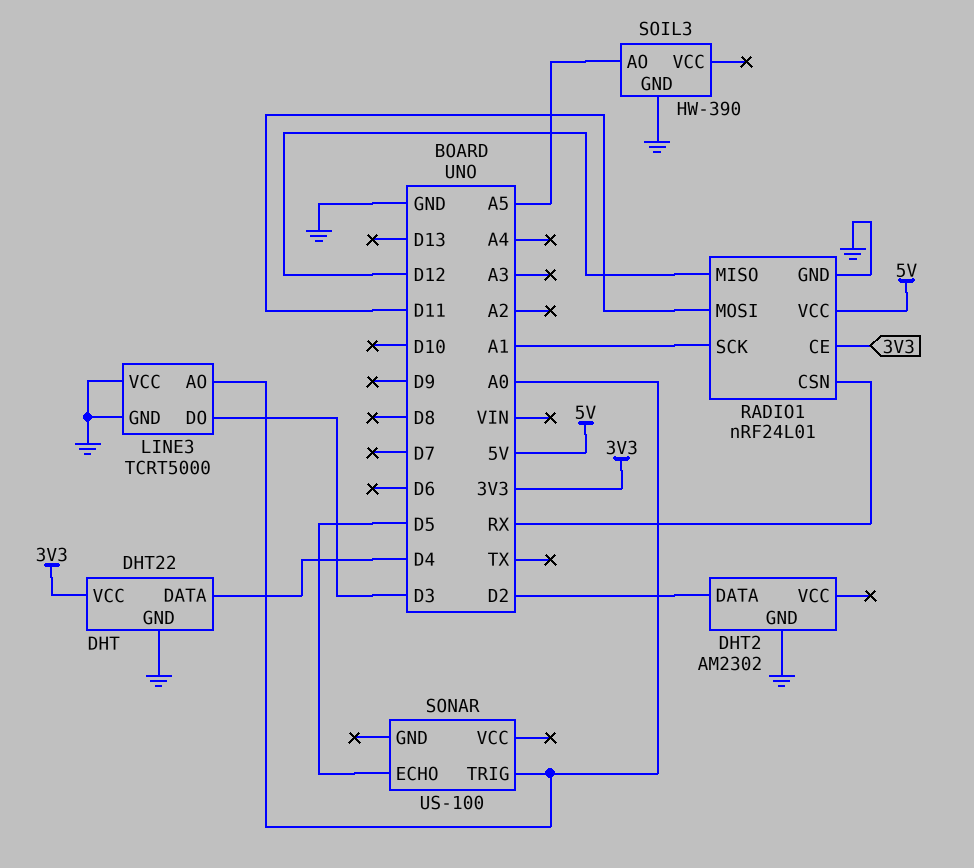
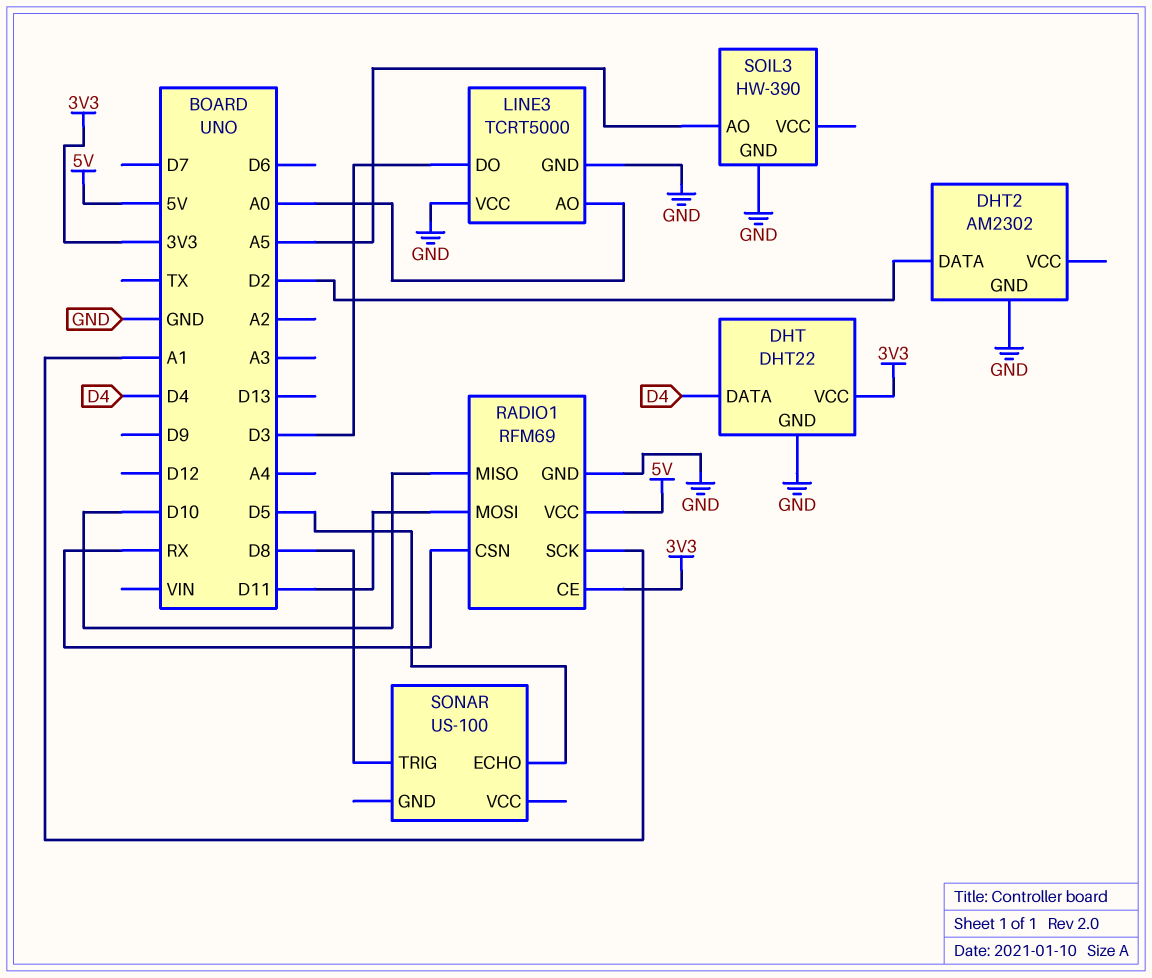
RADIO1: nRF24L01 -> RFM69
RADIO1 pin MISO: D12 -> D10
SONAR pin TRIG: A0 -> D8

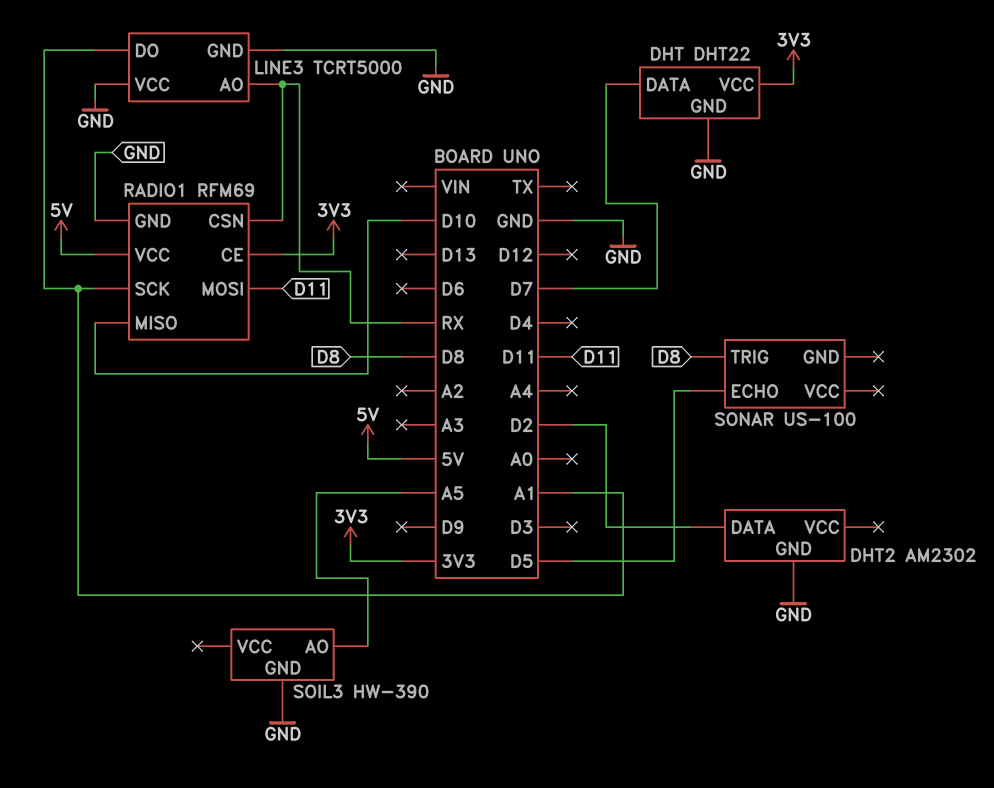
DHT pin DATA: D4 -> D7
LINE3 pin AO: A0 -> RX
LINE3 pin DO: D3 -> A1

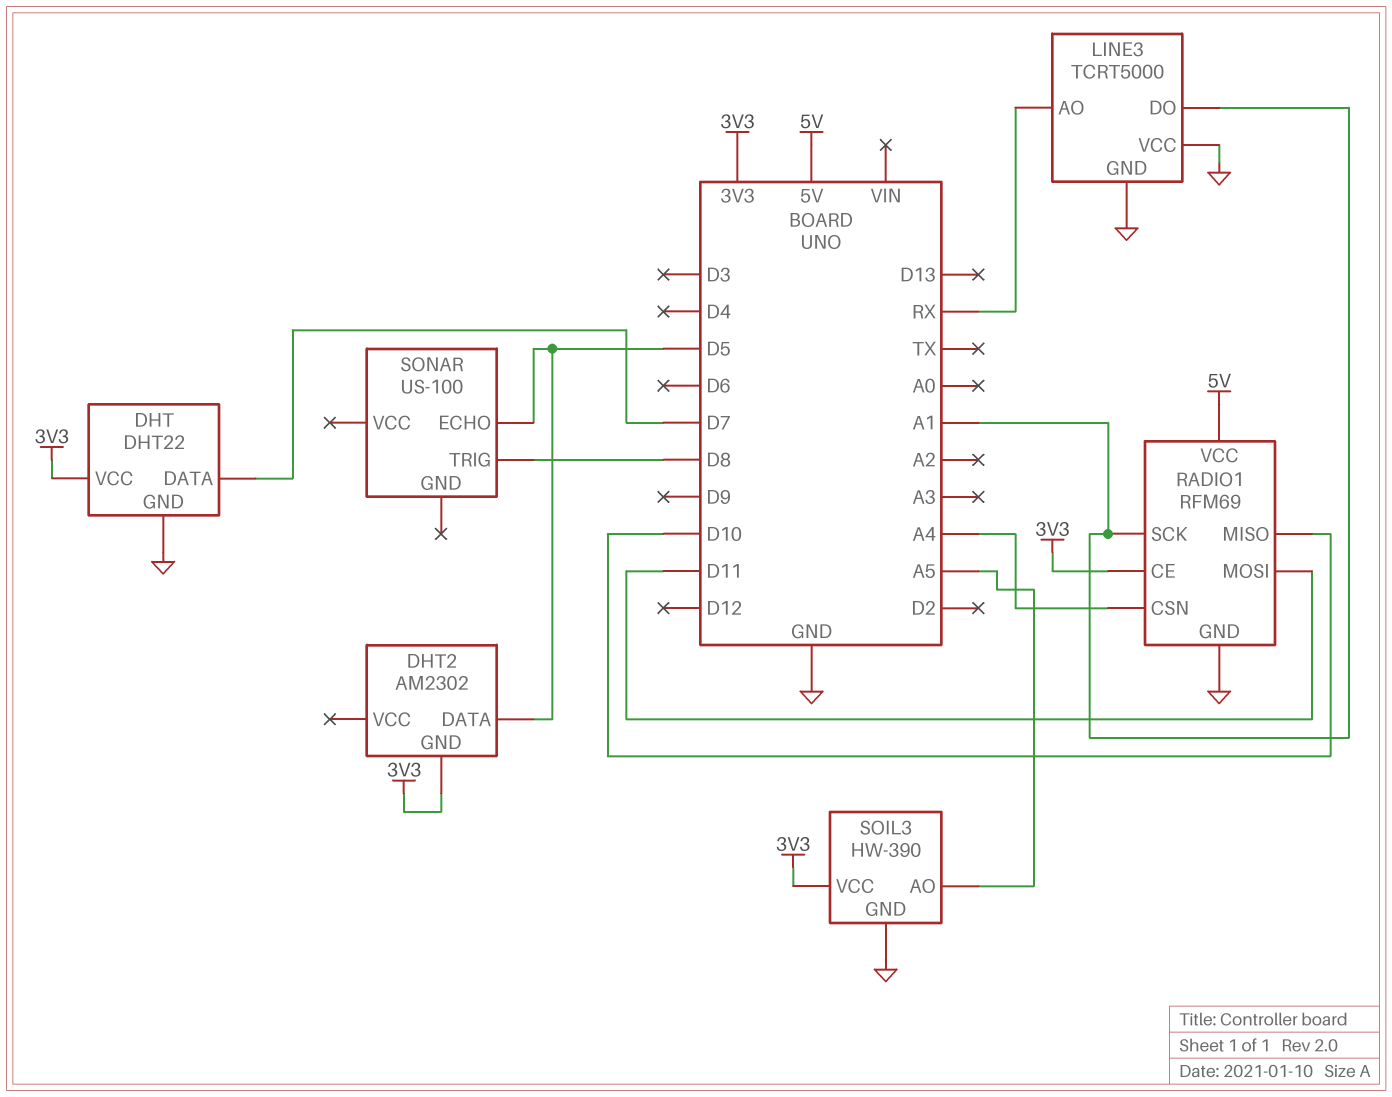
DHT2 pin DATA: D2 -> D5
DHT2 pin GND: GND -> 3V3
RADIO1 pin CSN: RX -> A4
SOIL3 pin VCC: none -> 3V3

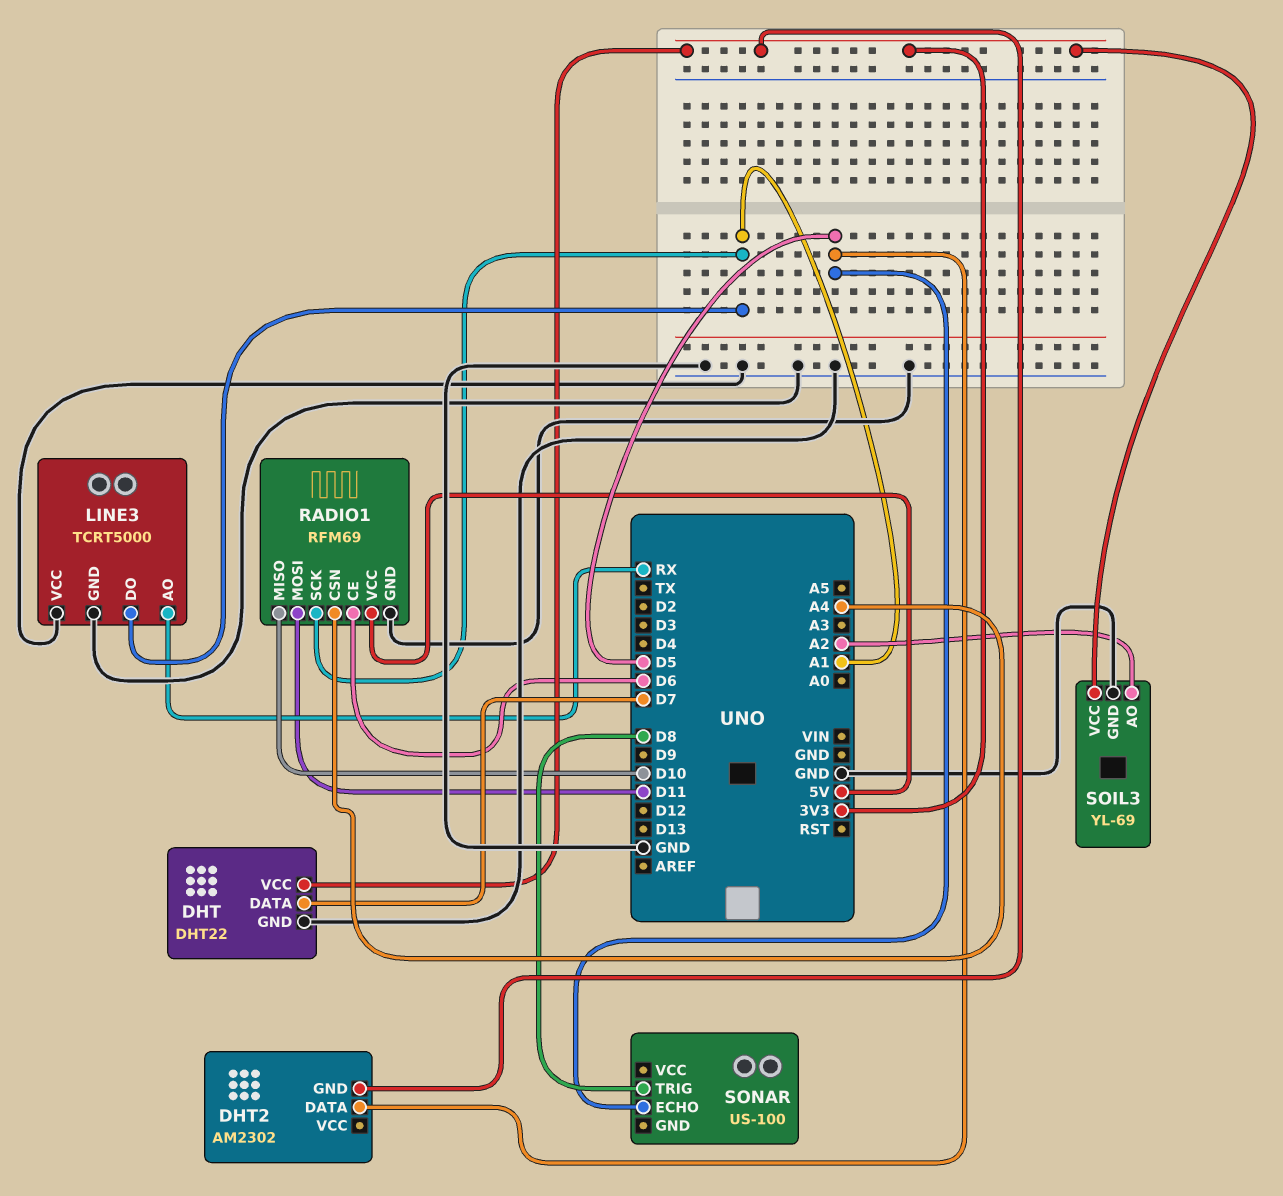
RADIO1 pin CE: 3V3 -> D6
SOIL3: HW-390 -> YL-69
SOIL3 pin AO: A5 -> A2

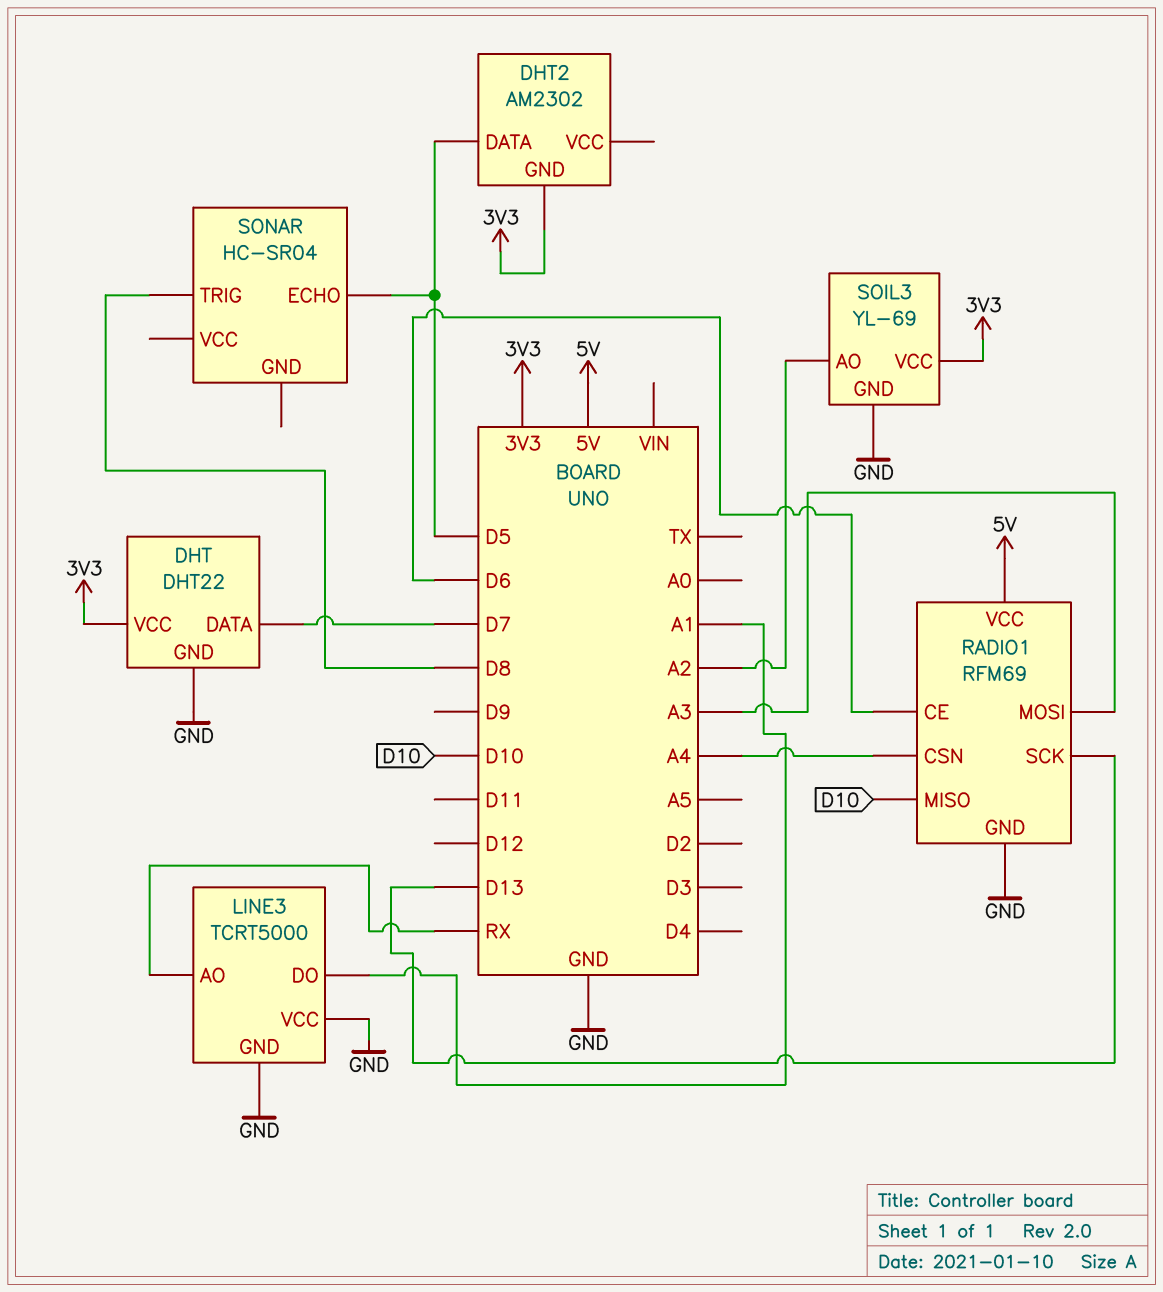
RADIO1 pin MOSI: D11 -> A3
RADIO1 pin SCK: A1 -> D13
SONAR: US-100 -> HC-SR04

